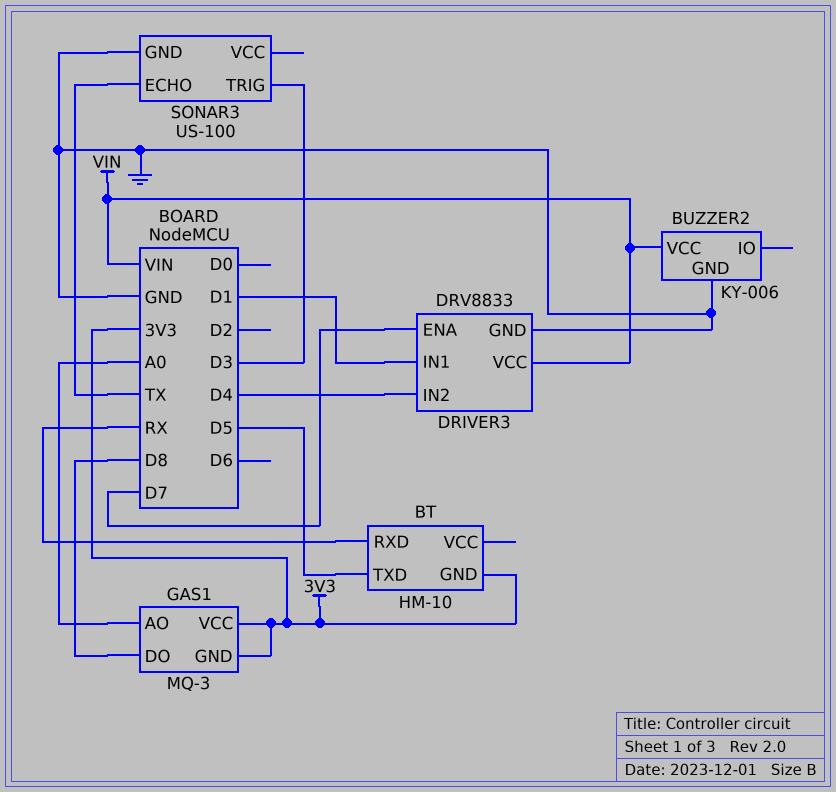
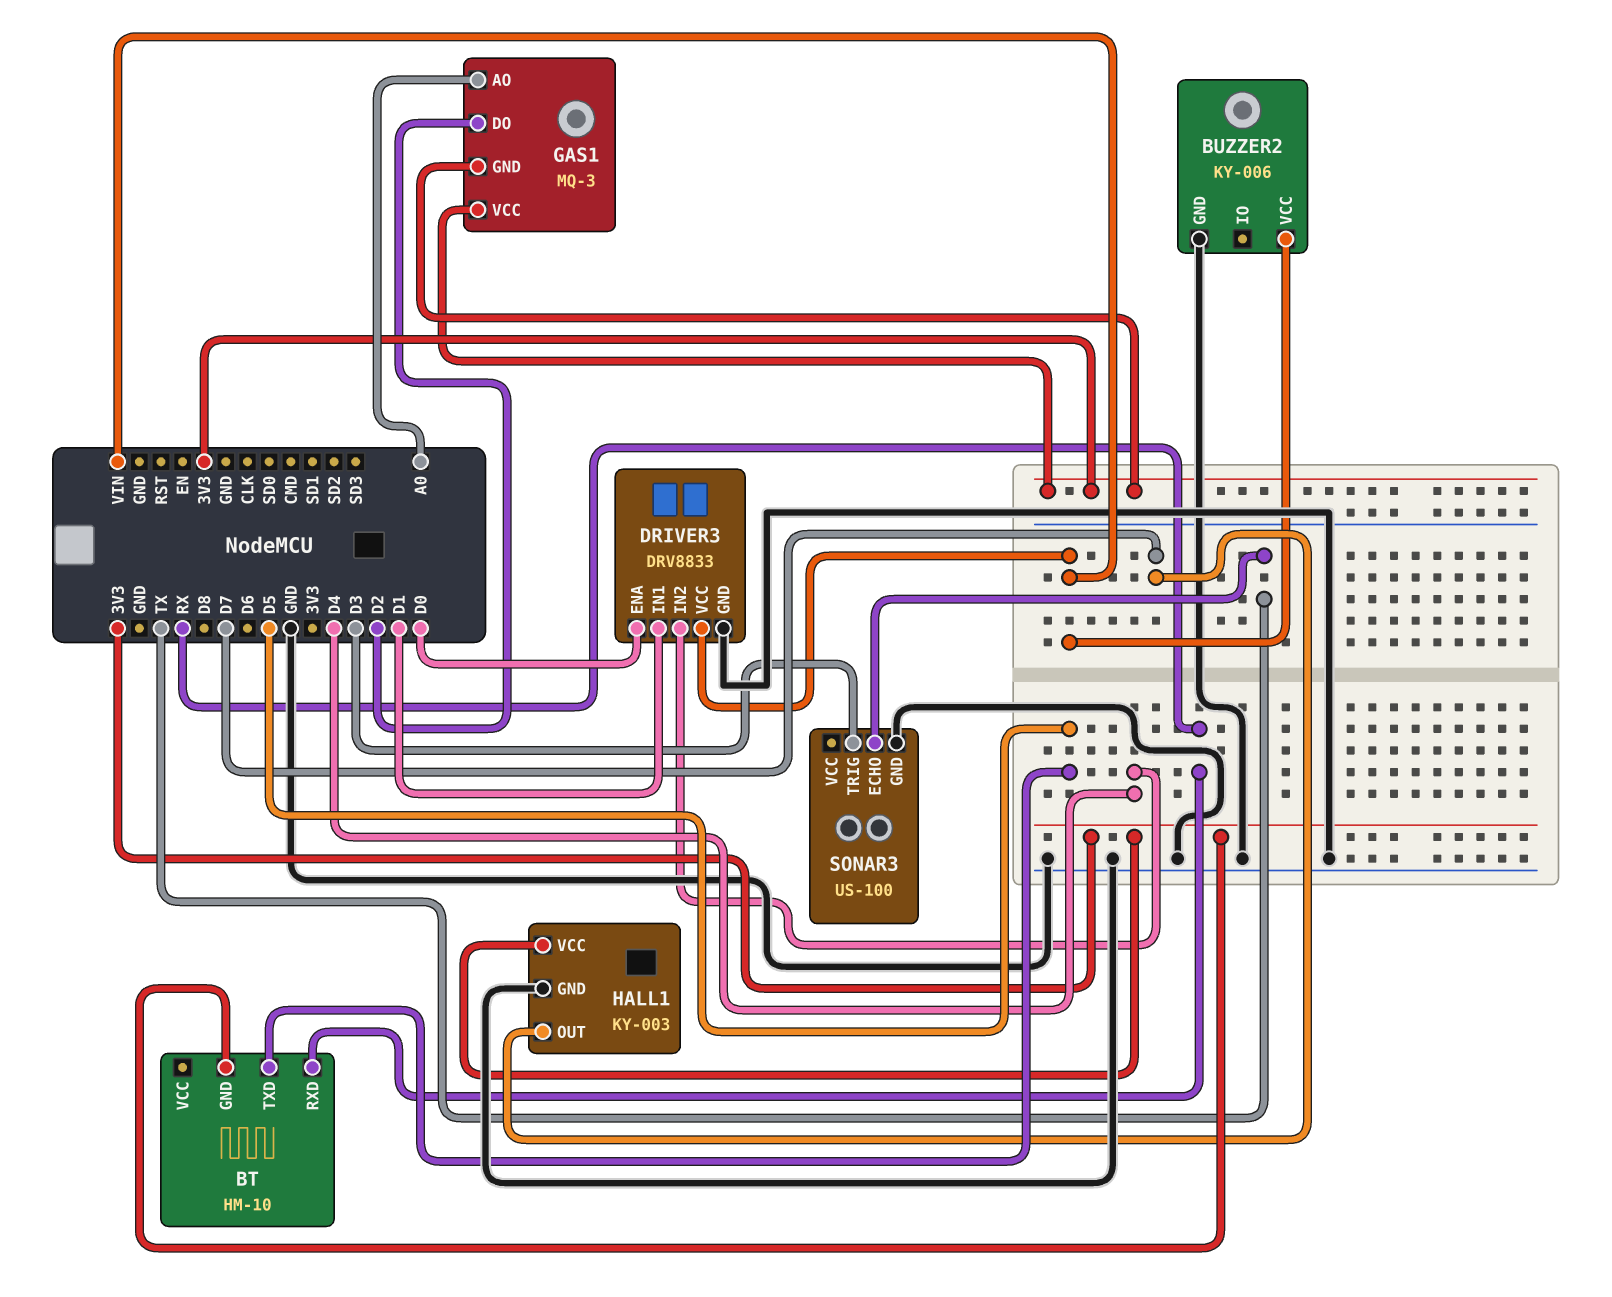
DRIVER3 pin ENA: D7 -> D0
GAS1 pin DO: D8 -> D2
HALL1: none -> KY-003
HALL1 pin GND: none -> GND
HALL1 pin OUT: none -> D7
HALL1 pin VCC: none -> 3V3

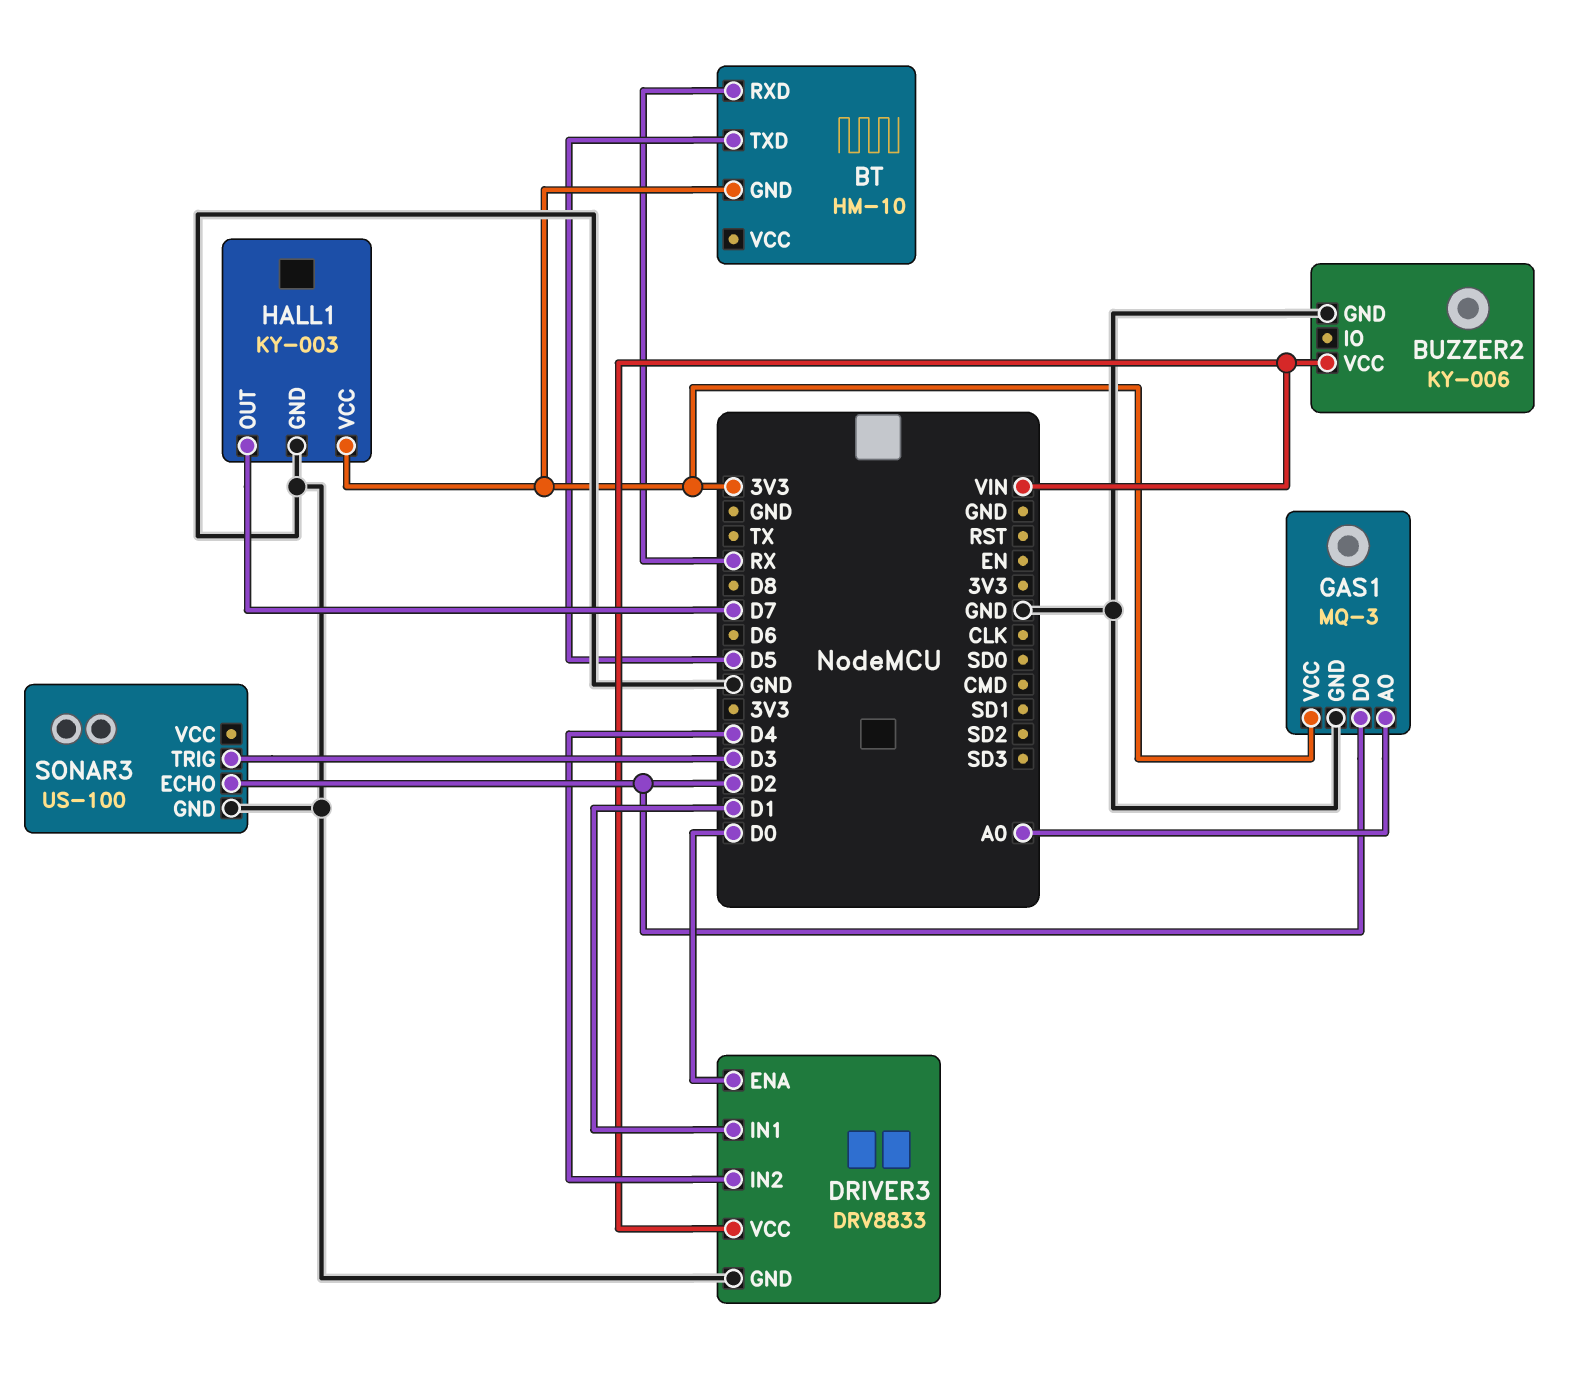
GAS1 pin GND: 3V3 -> GND
SONAR3 pin ECHO: TX -> D2

